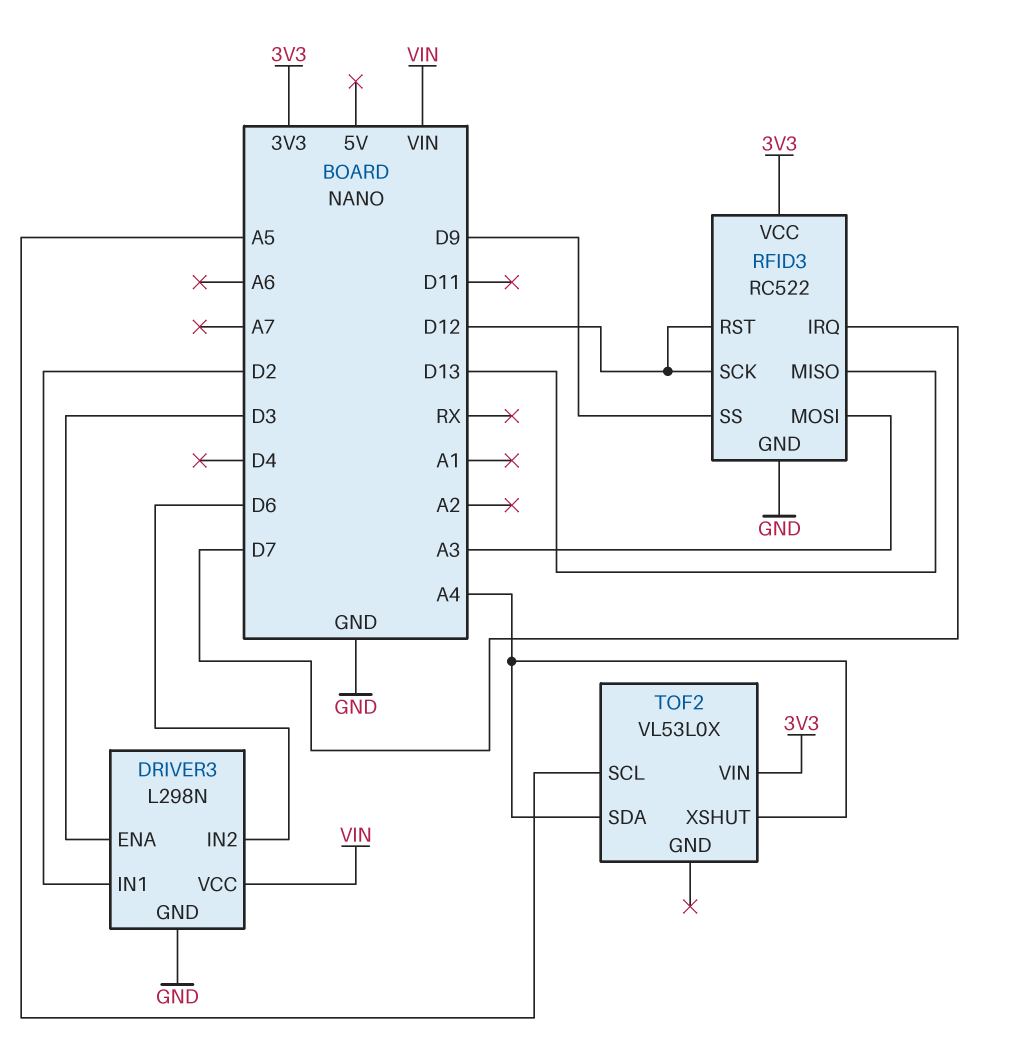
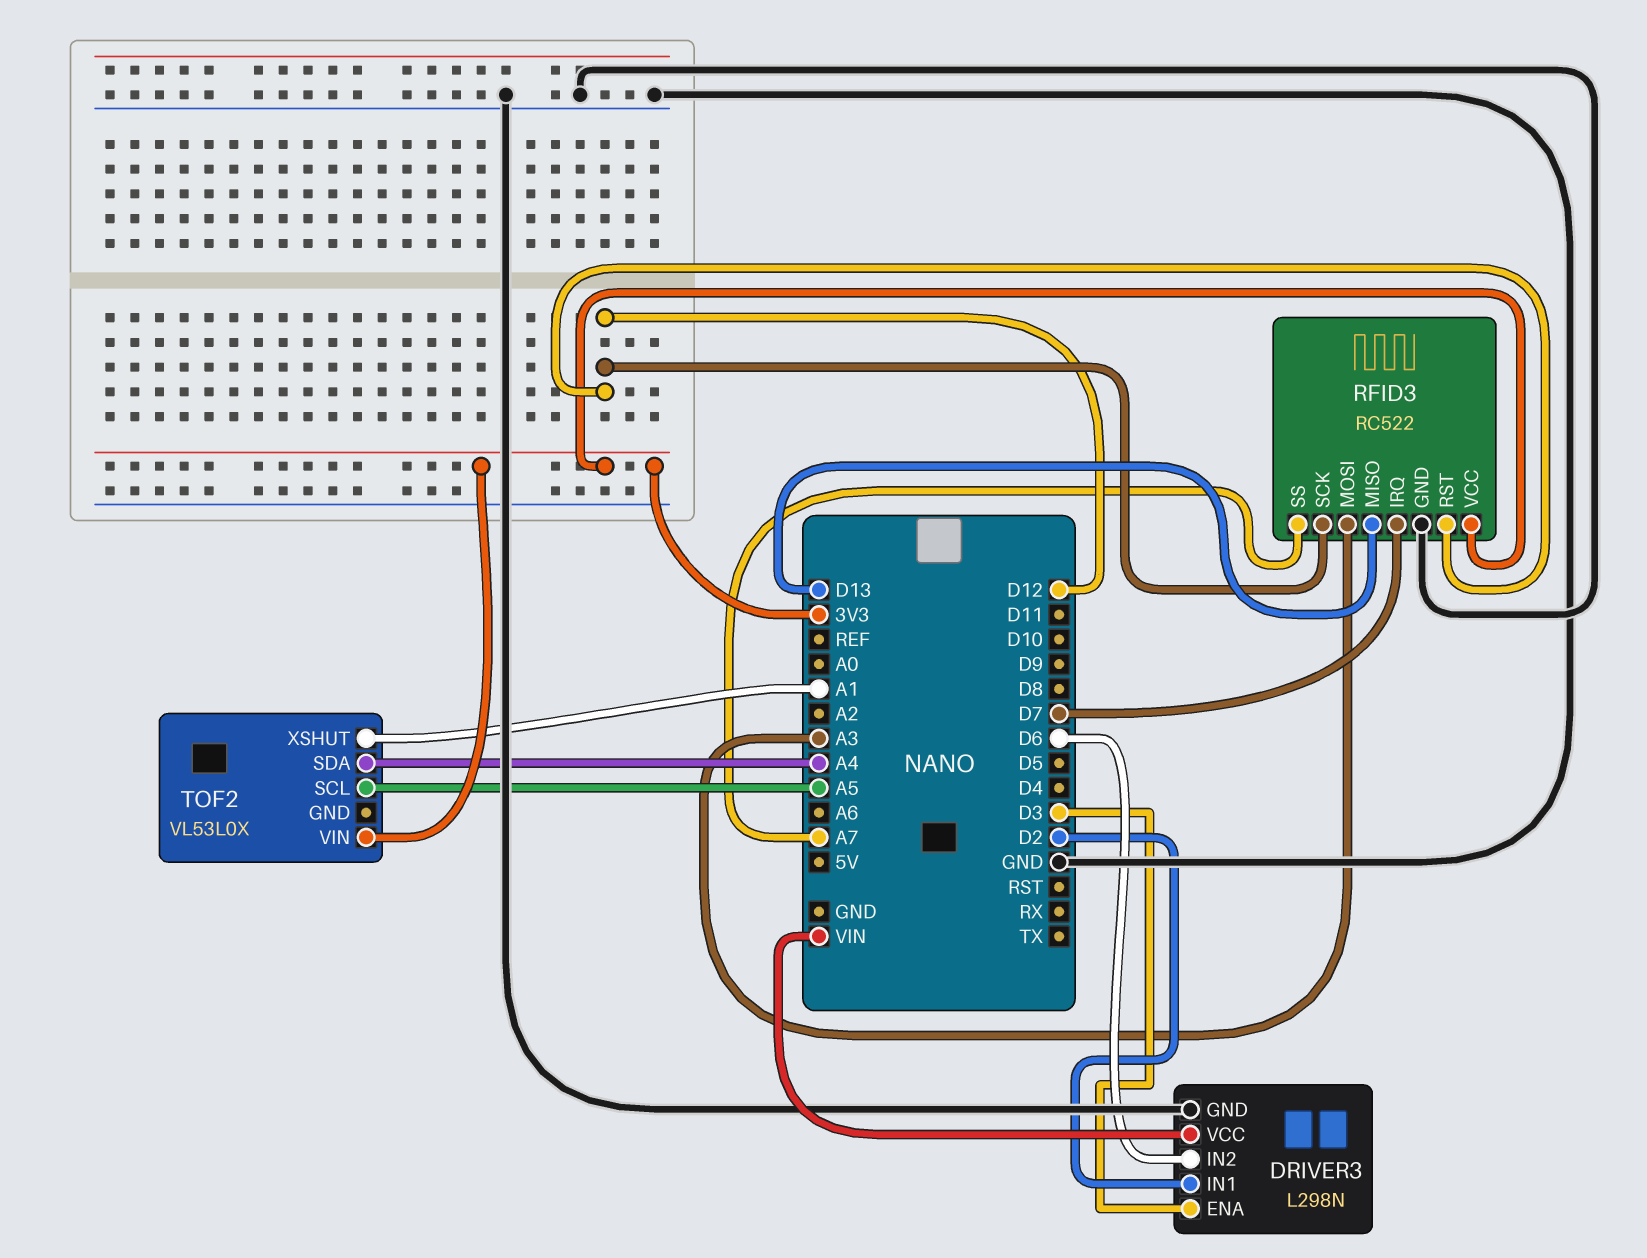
RFID3 pin SS: D9 -> A7
TOF2 pin XSHUT: A4 -> A1

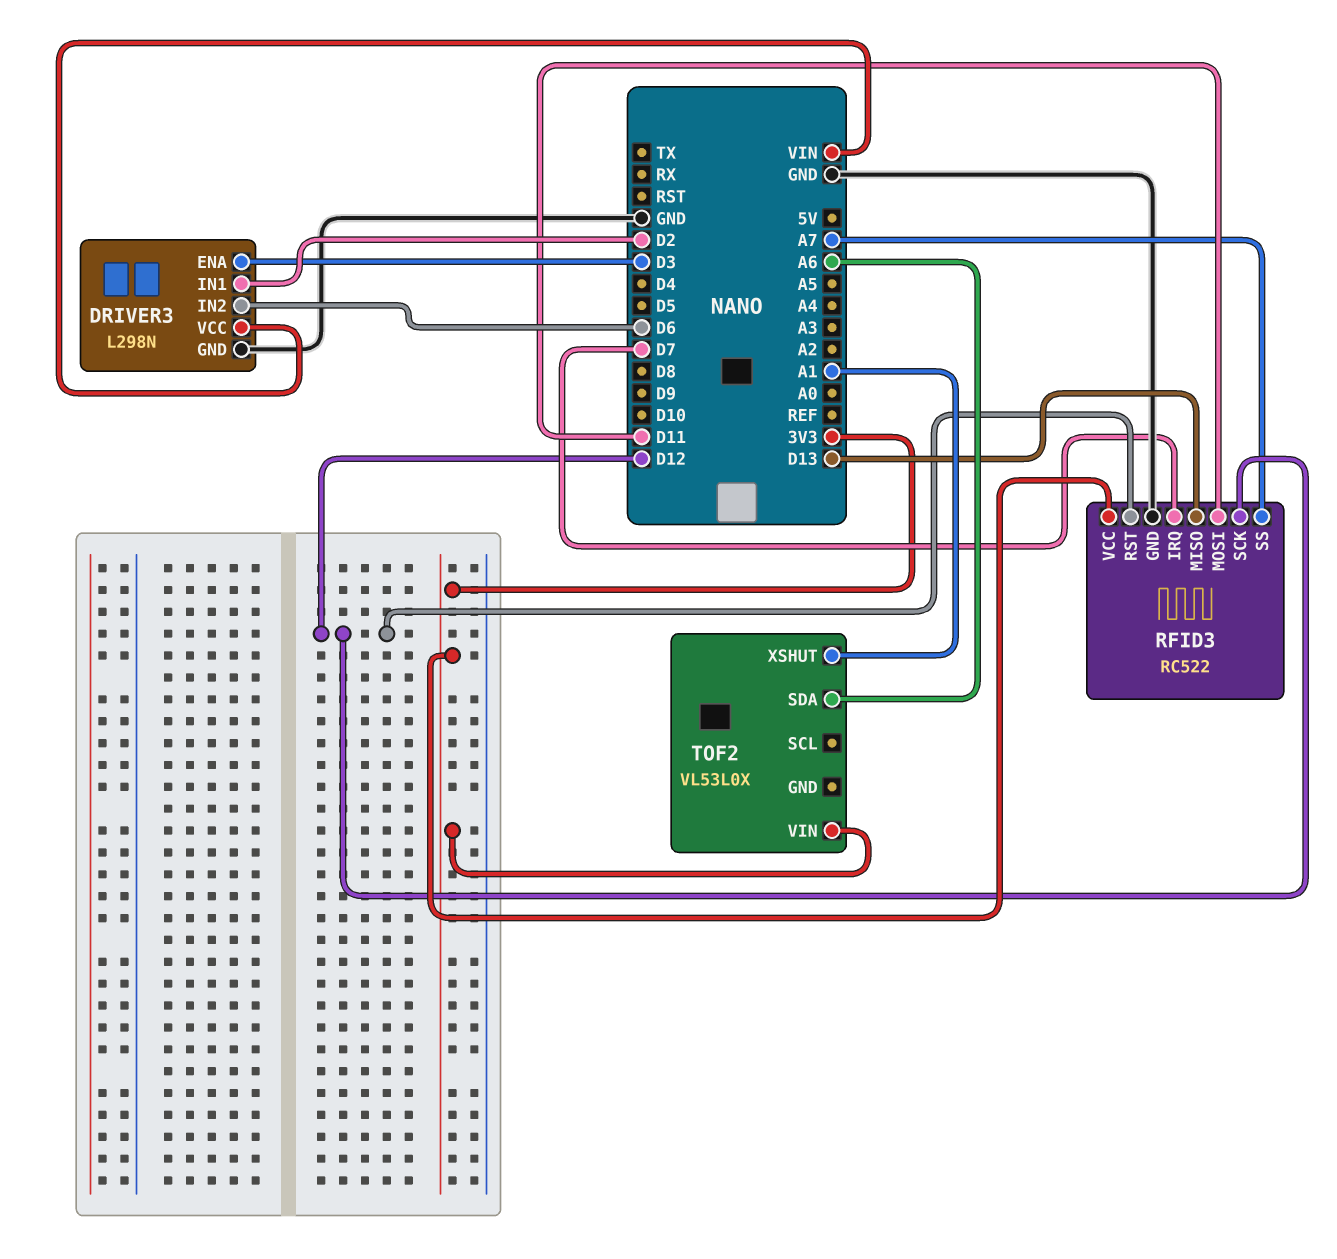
RFID3 pin MOSI: A3 -> D11
TOF2 pin SCL: A5 -> none
TOF2 pin SDA: A4 -> A6

